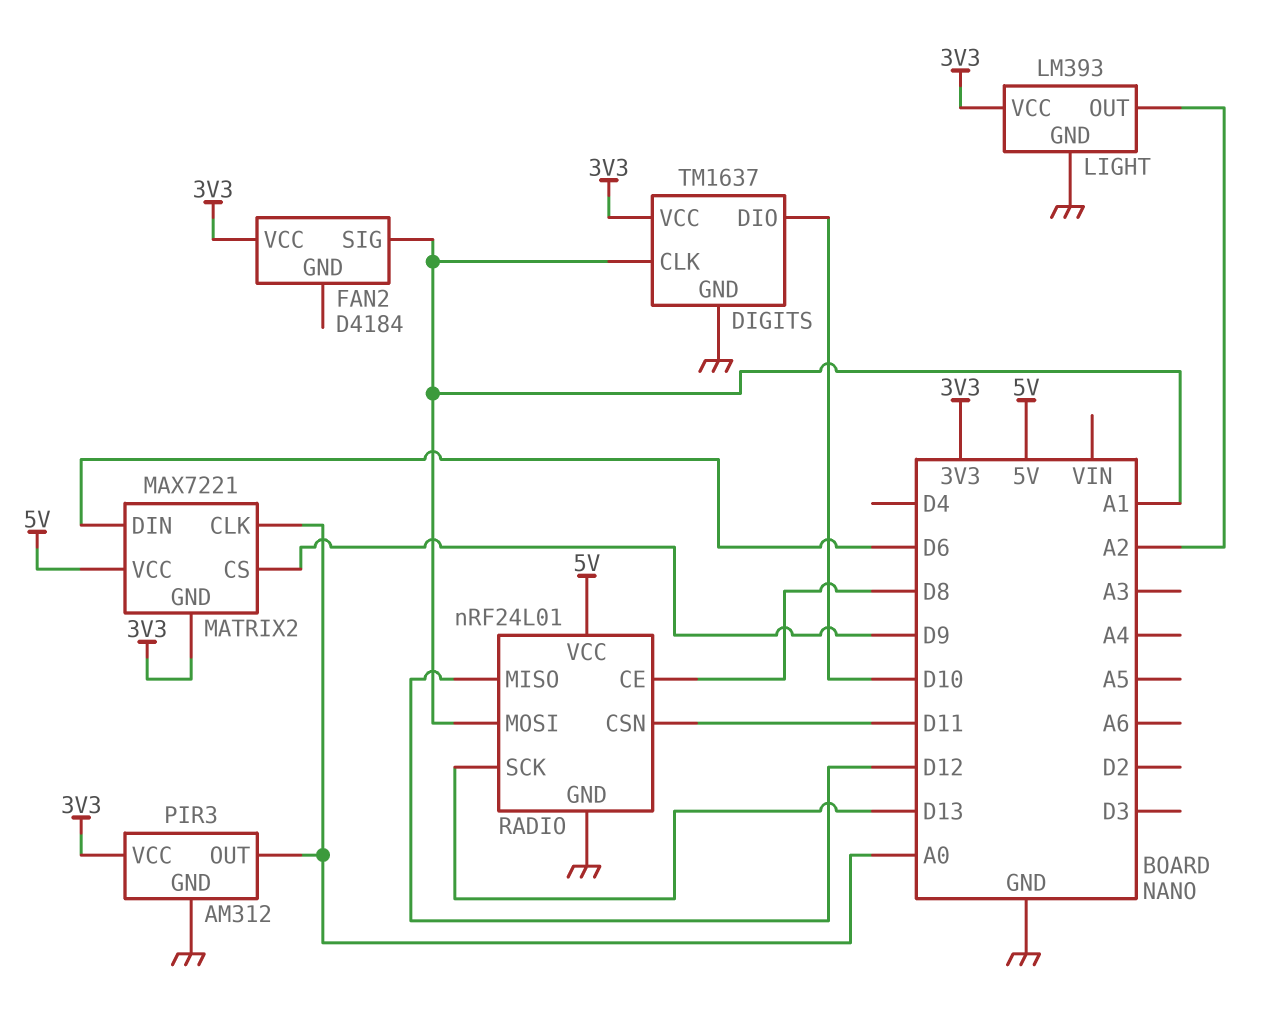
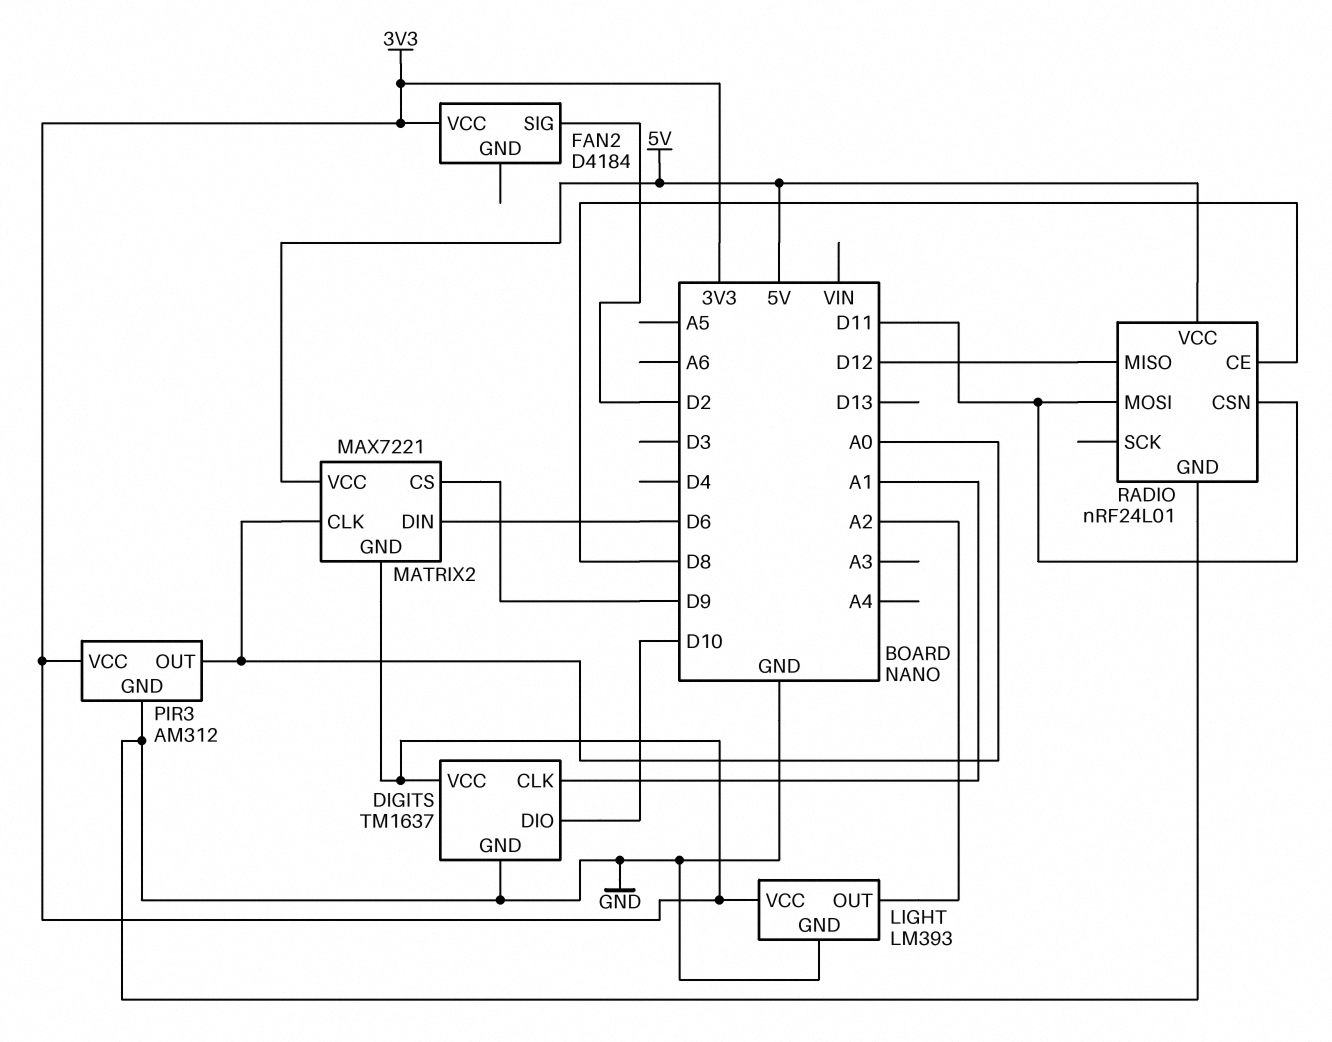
FAN2 pin SIG: A1 -> D2
RADIO pin MOSI: A1 -> D11
RADIO pin SCK: D13 -> none

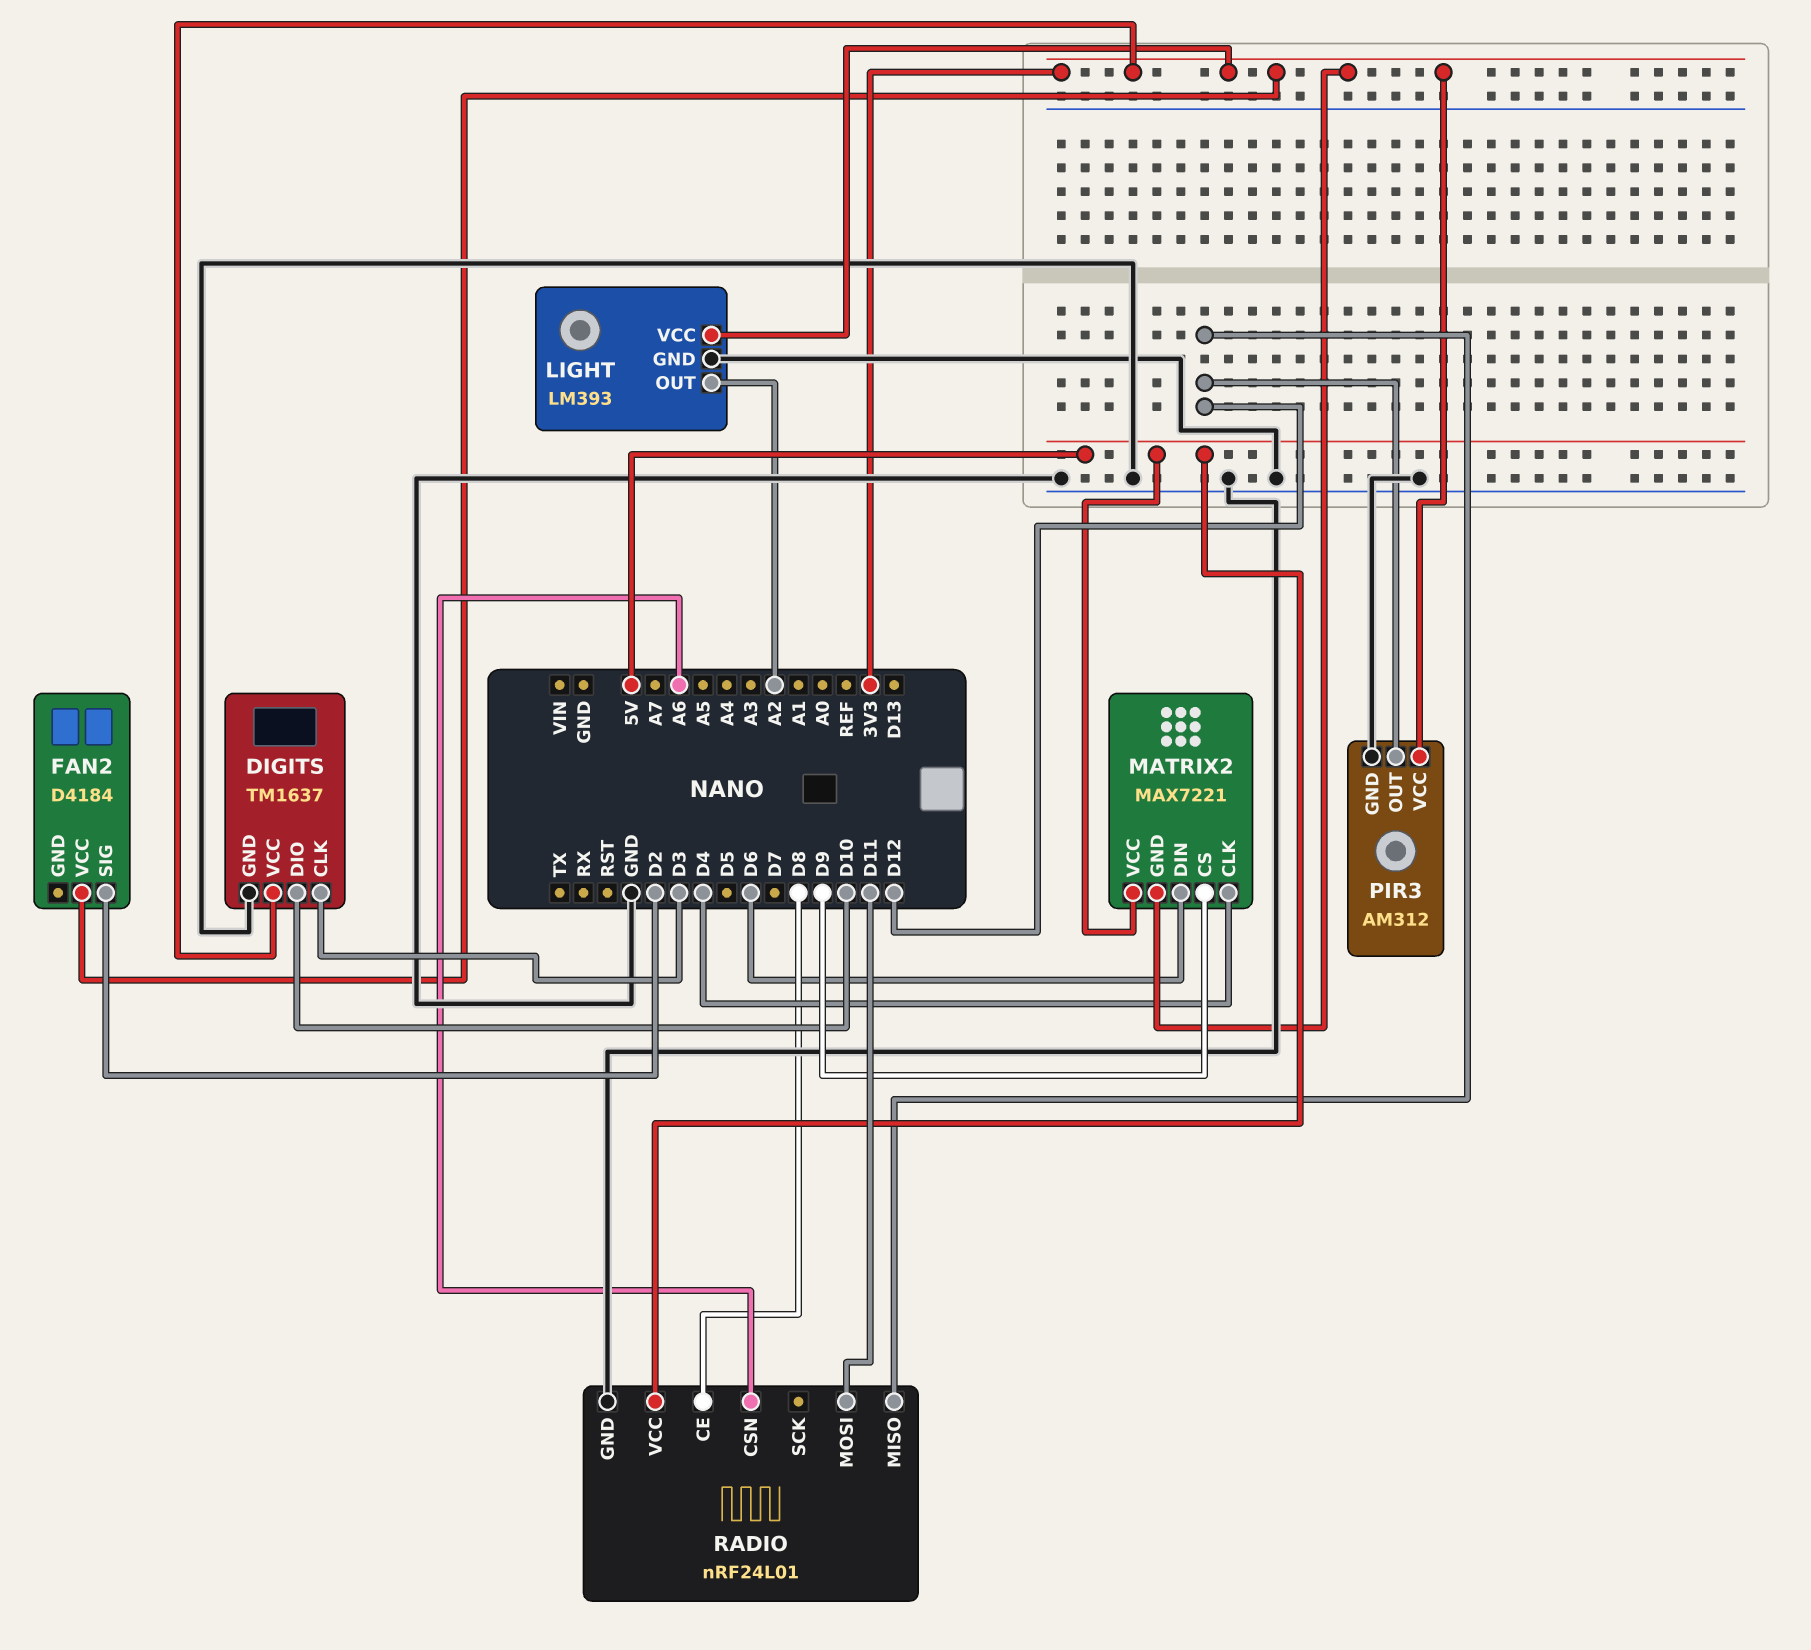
DIGITS pin CLK: A1 -> D3
MATRIX2 pin CLK: A0 -> D4
PIR3 pin OUT: A0 -> D12
RADIO pin CSN: D11 -> A6

